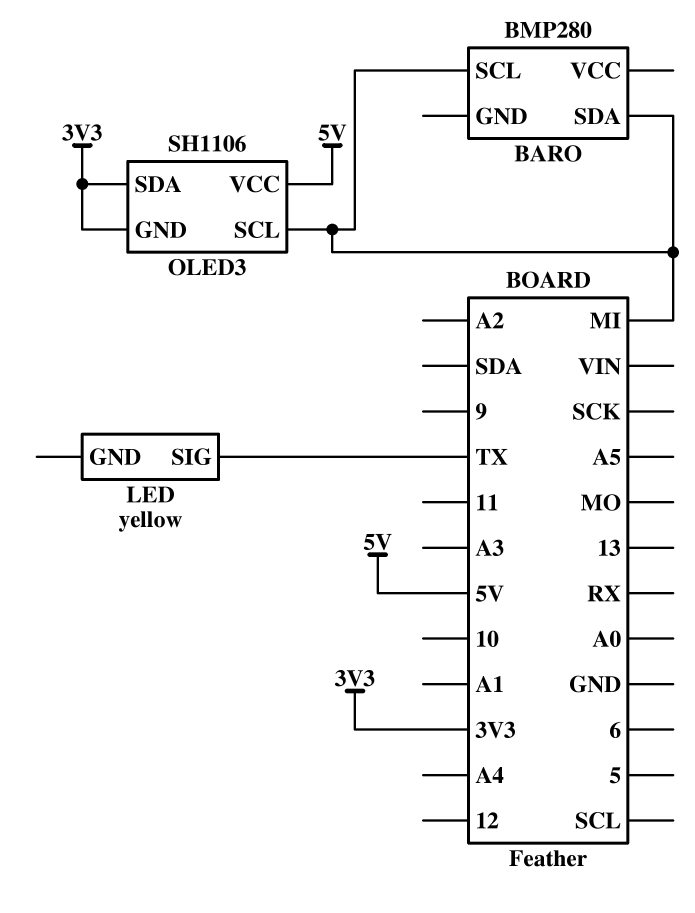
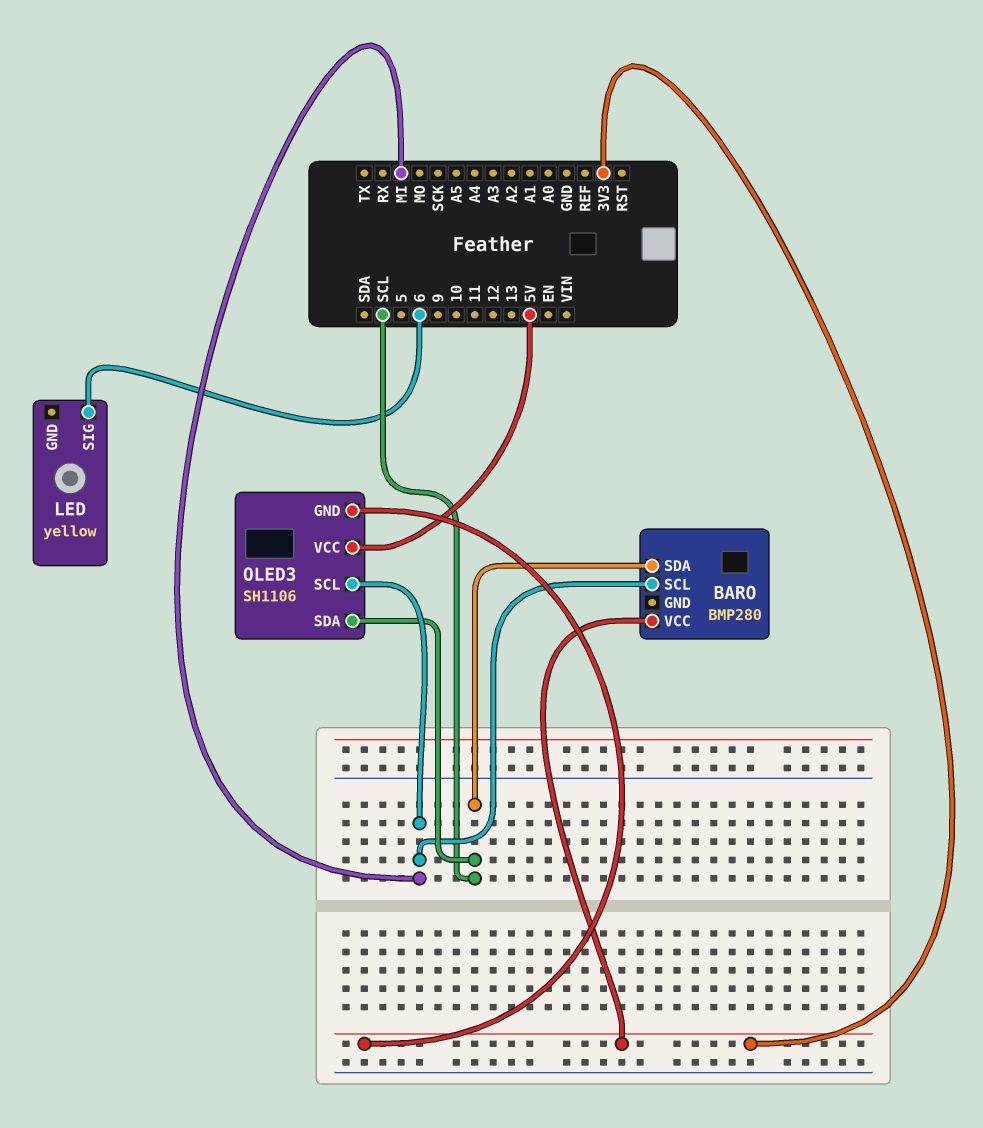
BARO pin SDA: MI -> SCL
BARO pin VCC: none -> 3V3
LED pin SIG: TX -> 6
OLED3 pin SDA: 3V3 -> SCL

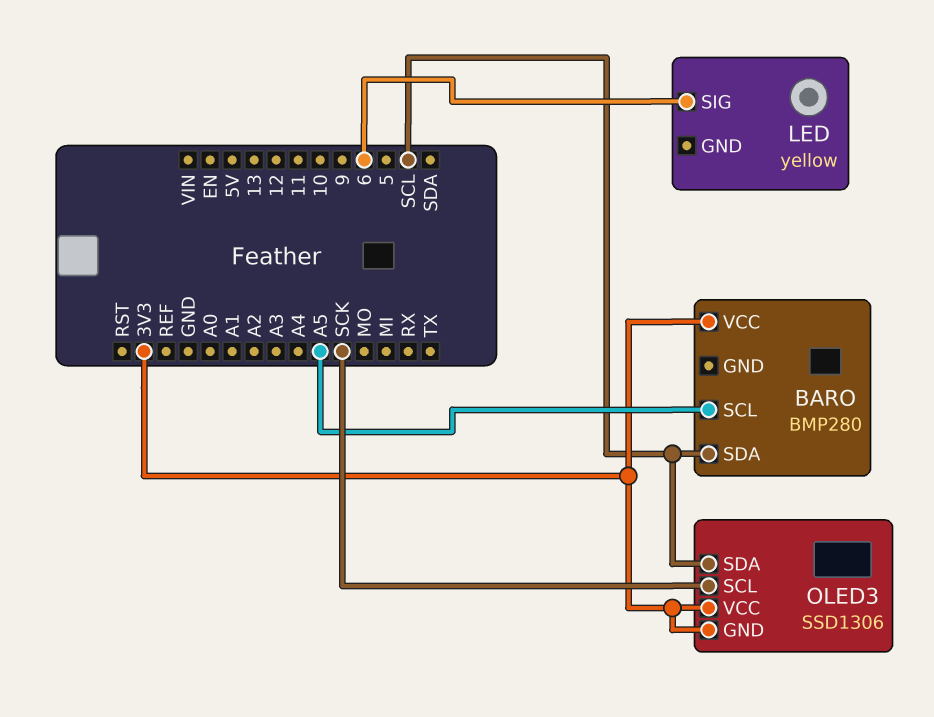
BARO pin SCL: MI -> A5
OLED3: SH1106 -> SSD1306
OLED3 pin SCL: MI -> SCK
OLED3 pin VCC: 5V -> 3V3

